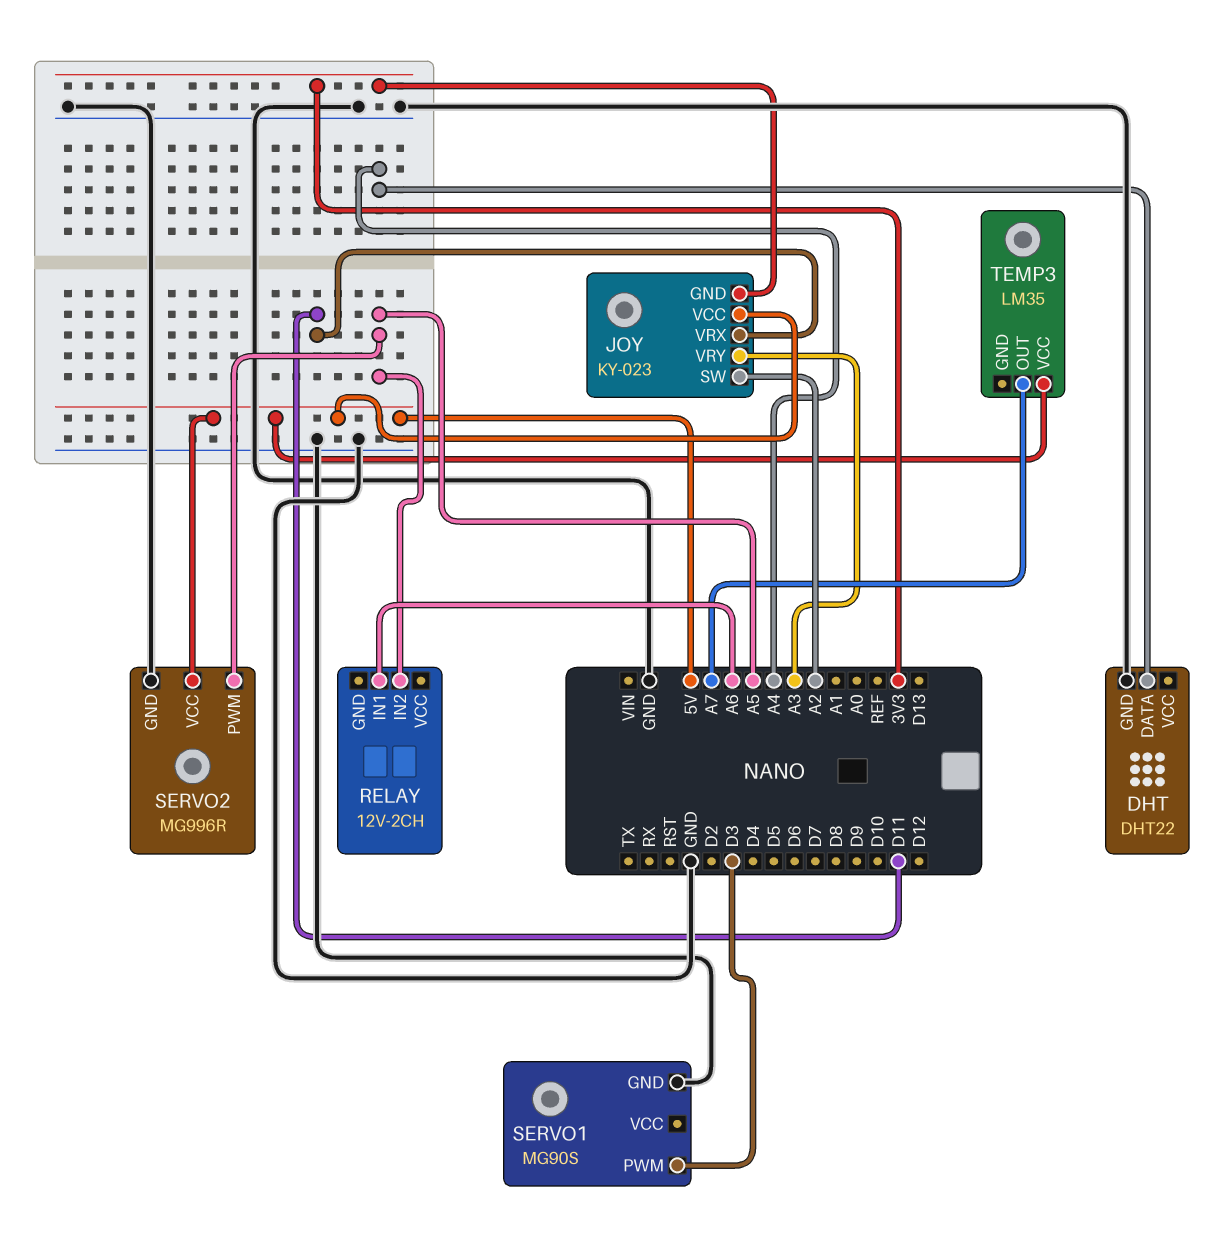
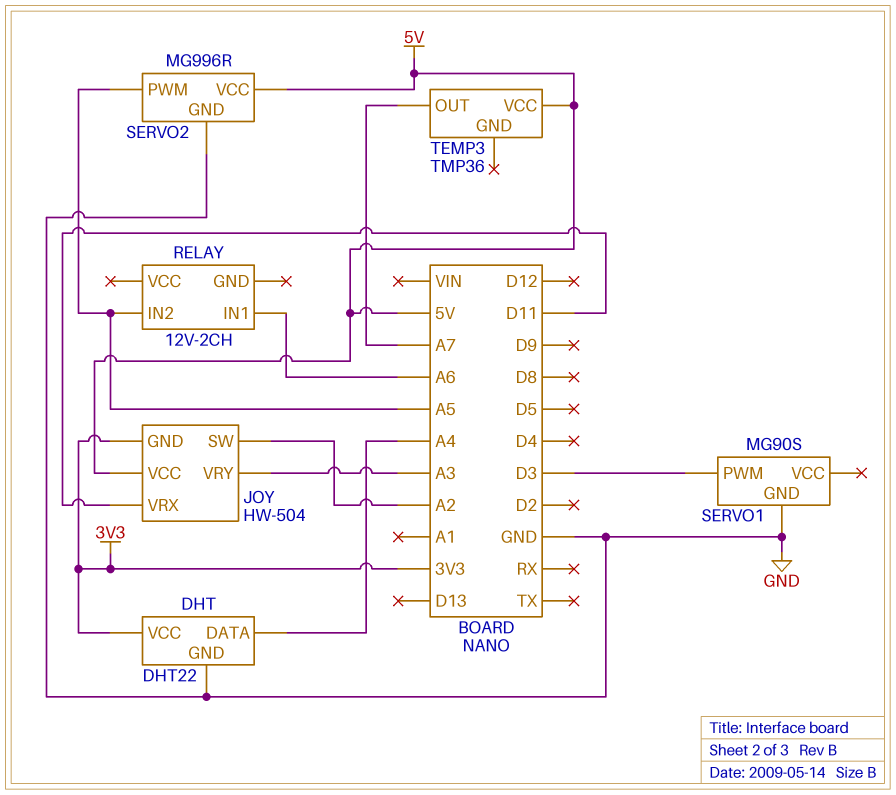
DHT pin VCC: none -> 3V3
JOY: KY-023 -> HW-504
TEMP3: LM35 -> TMP36

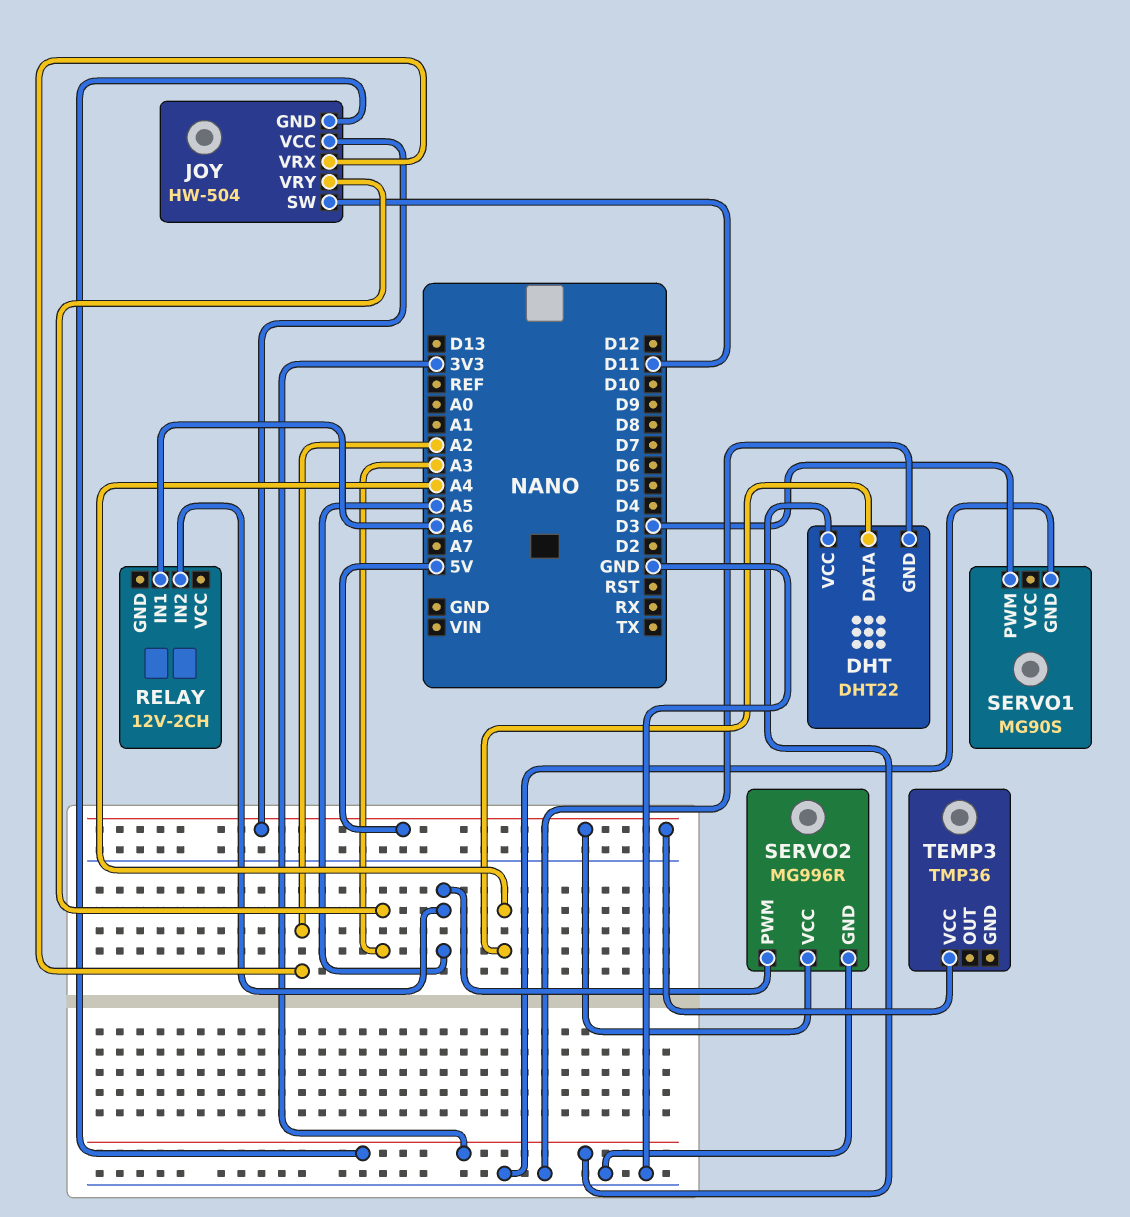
JOY pin SW: A2 -> D11
JOY pin VRX: D11 -> A2
TEMP3 pin OUT: A7 -> none

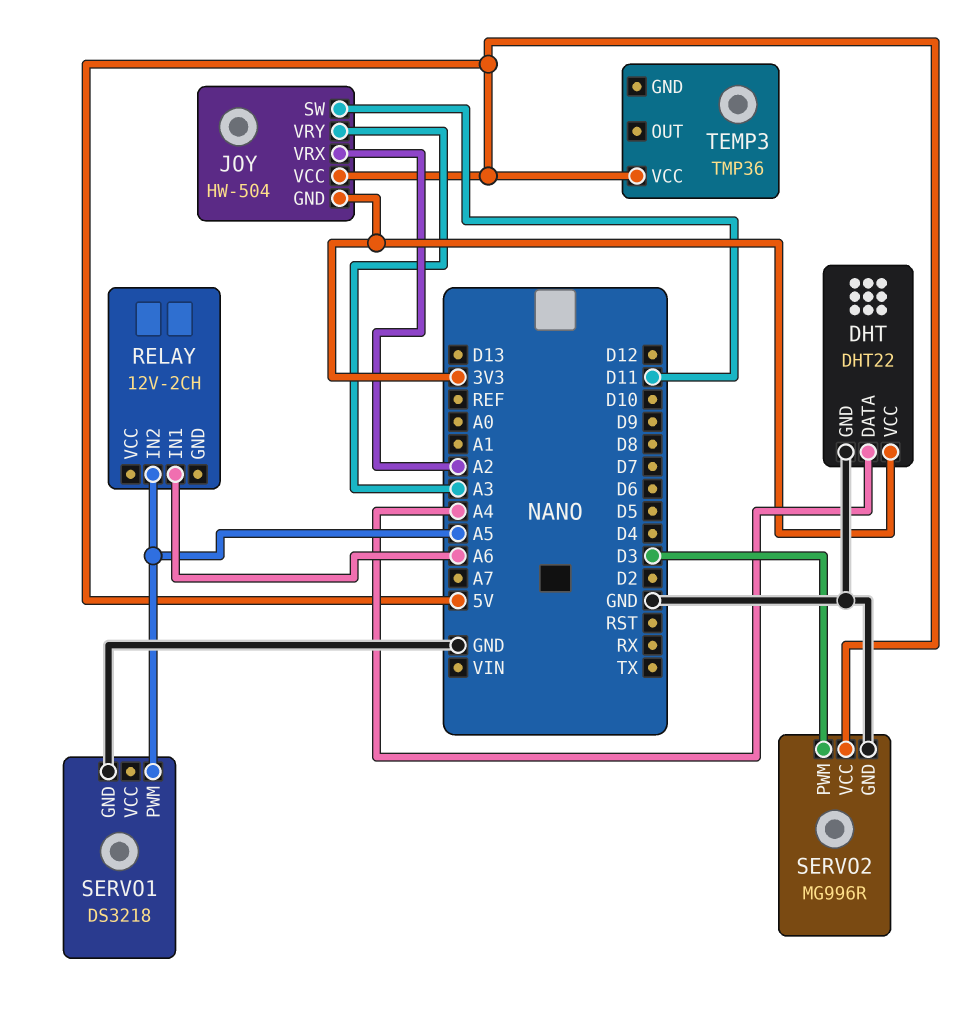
SERVO1: MG90S -> DS3218
SERVO1 pin PWM: D3 -> A5
SERVO2 pin PWM: A5 -> D3

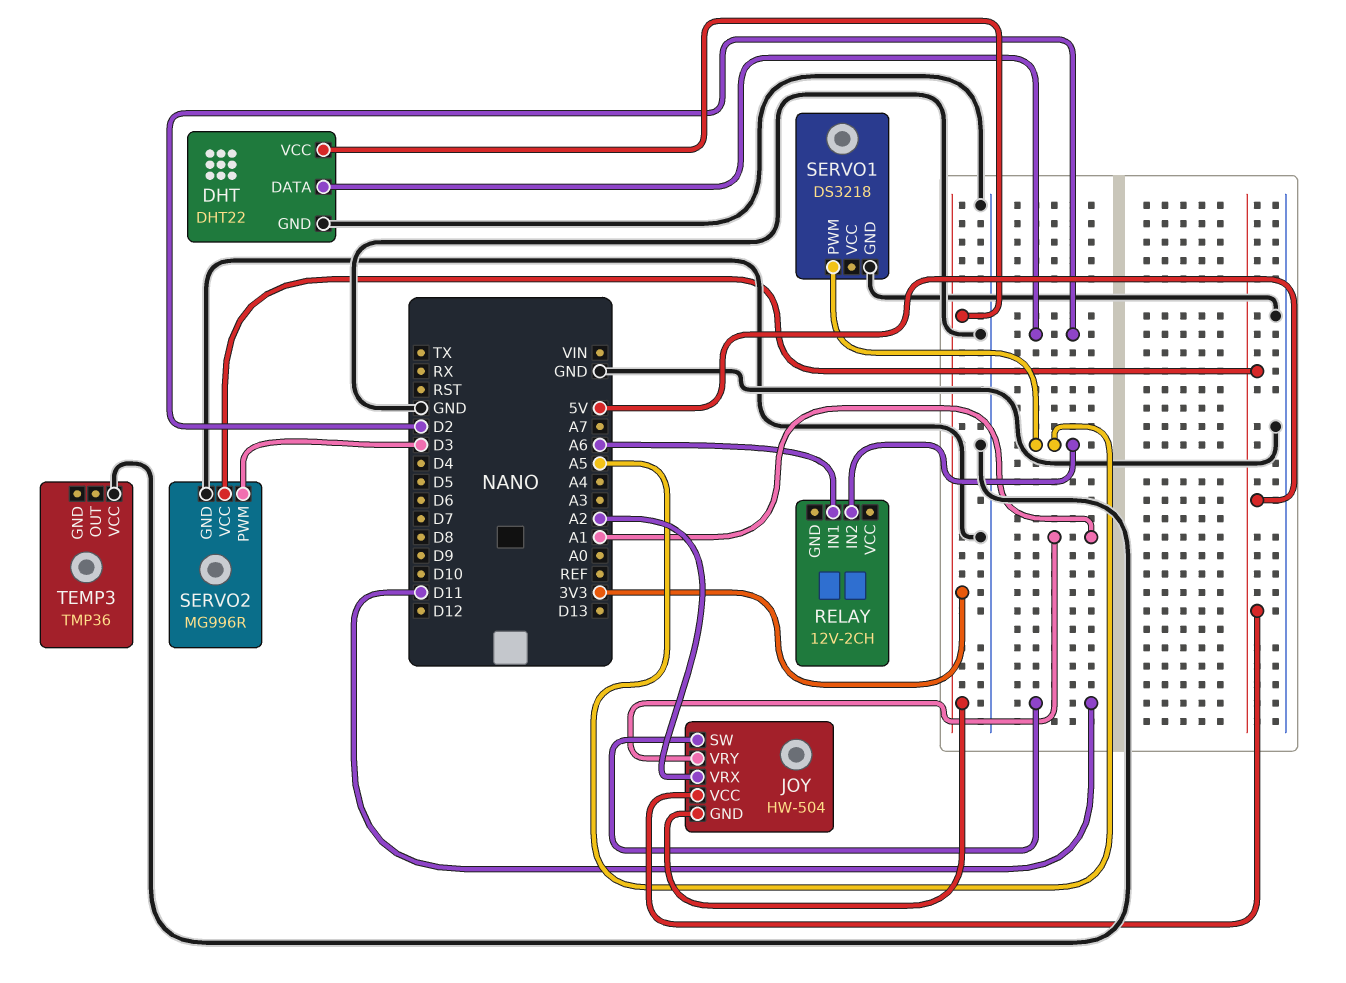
DHT pin DATA: A4 -> D2
JOY pin VRY: A3 -> A1
TEMP3 pin VCC: 5V -> GND

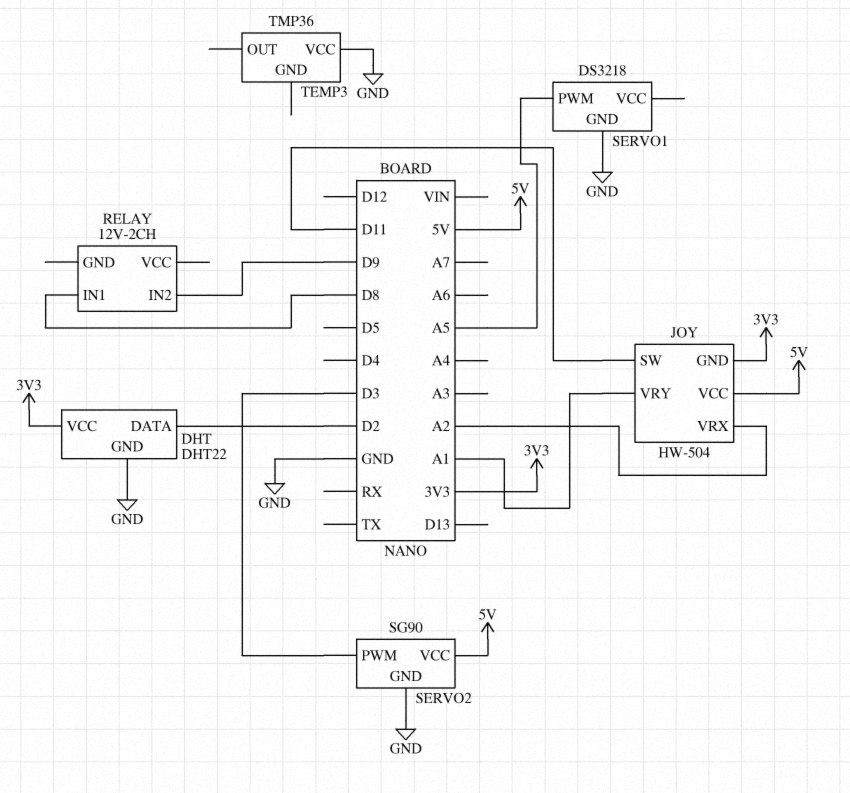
RELAY pin IN1: A6 -> D8
RELAY pin IN2: A5 -> D9
SERVO2: MG996R -> SG90

